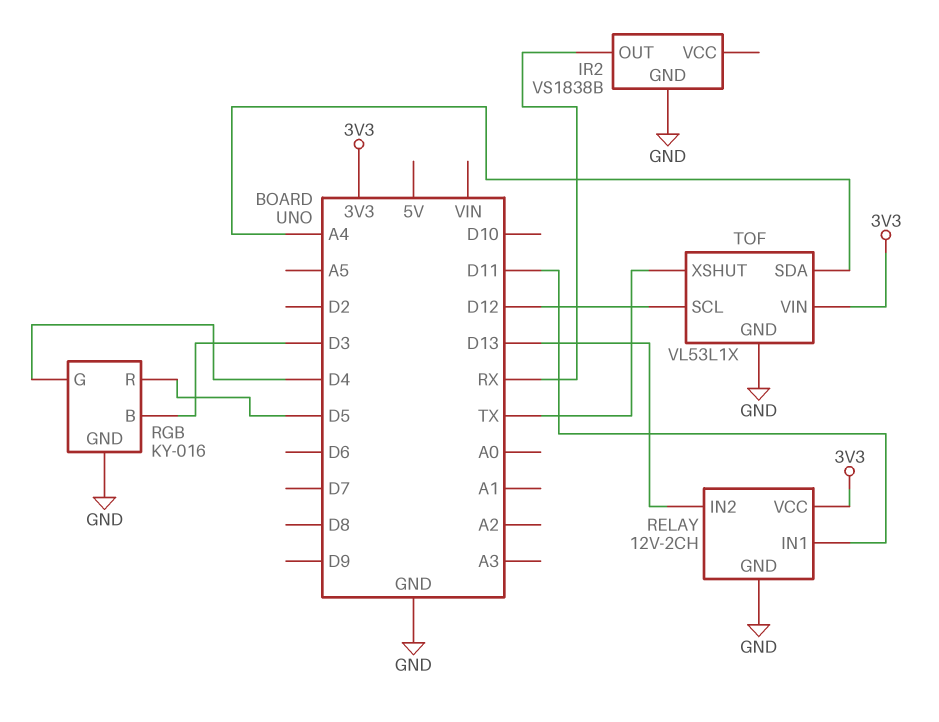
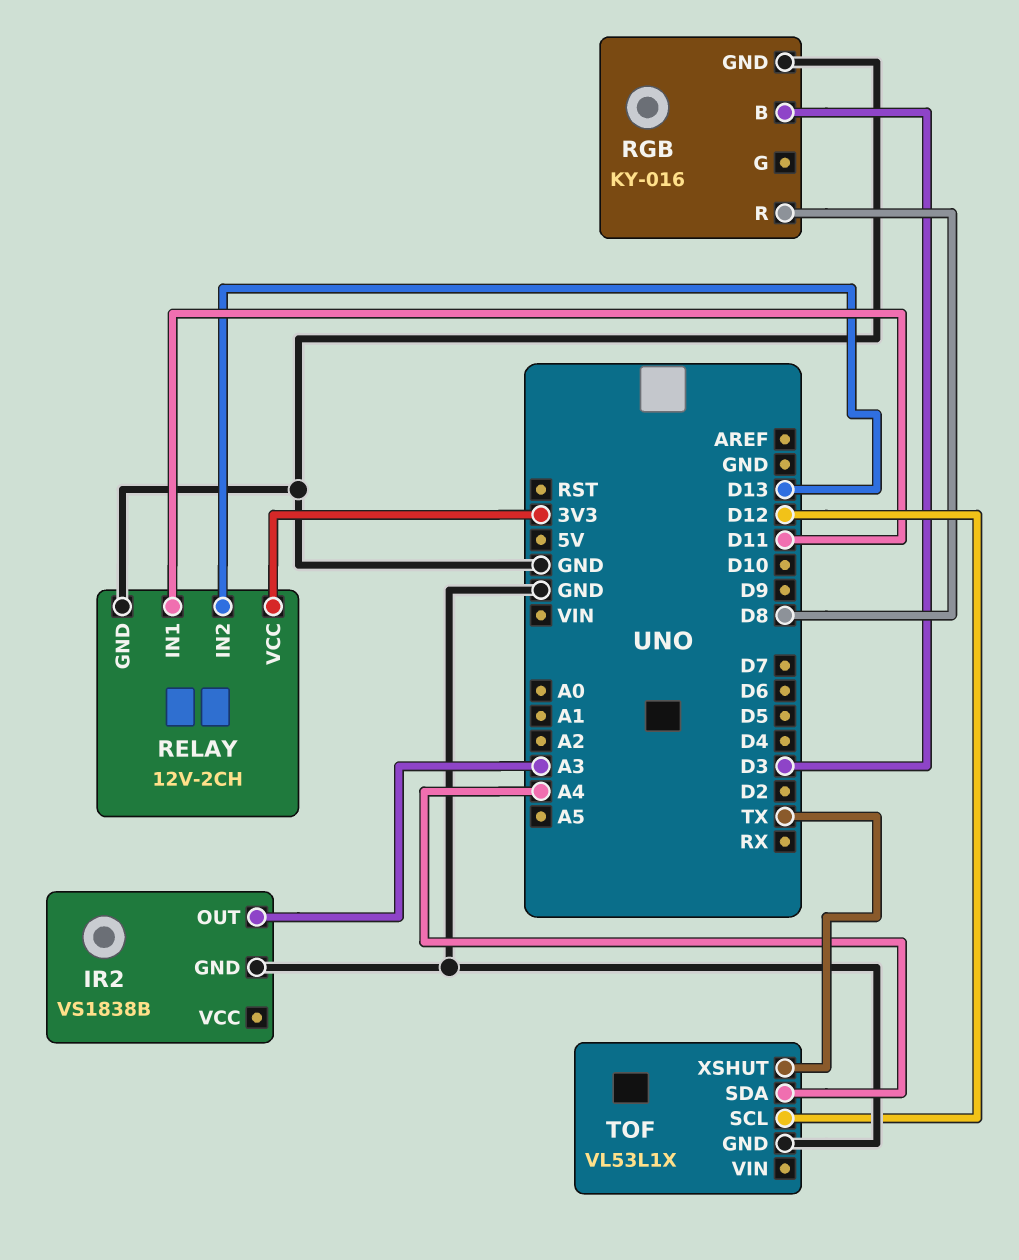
IR2 pin OUT: RX -> A3
RGB pin G: D4 -> none
RGB pin R: D5 -> D8
TOF pin VIN: 3V3 -> none

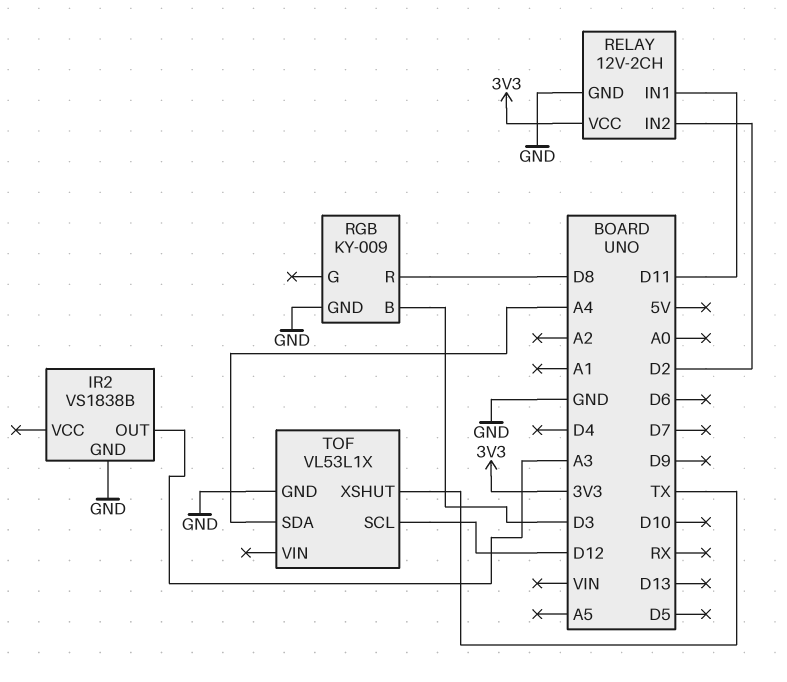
RELAY pin IN2: D13 -> D2
RGB: KY-016 -> KY-009

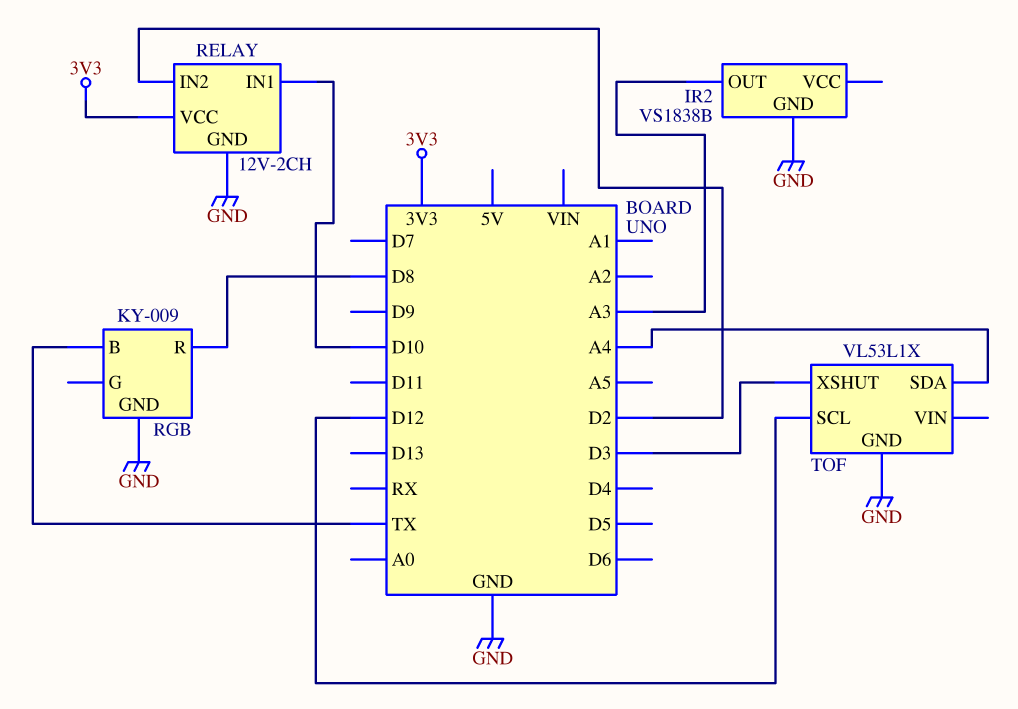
RELAY pin IN1: D11 -> D10
RGB pin B: D3 -> TX
TOF pin XSHUT: TX -> D3

